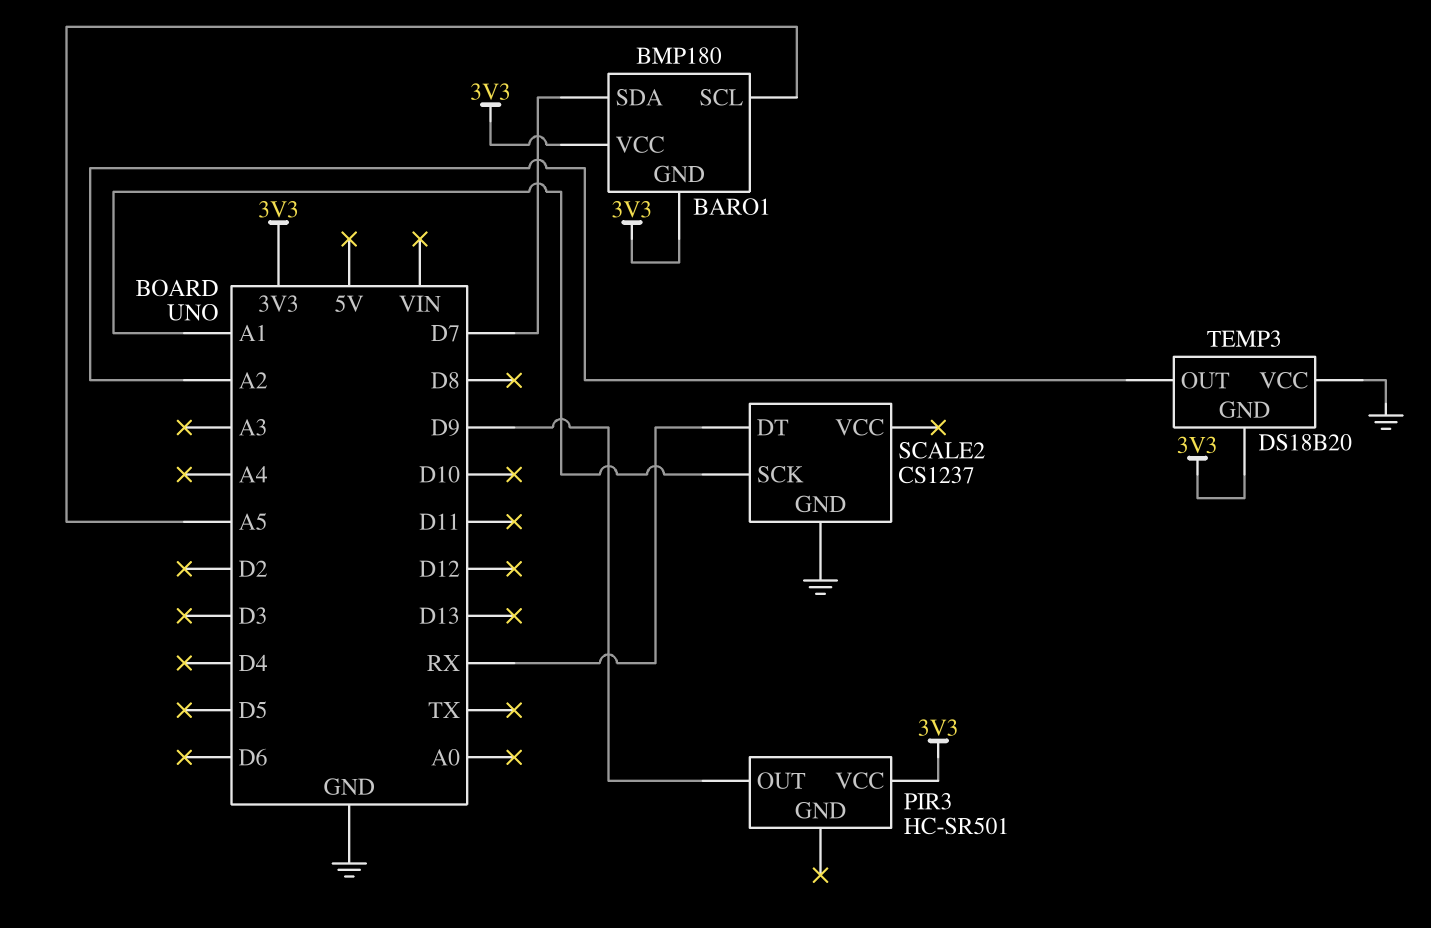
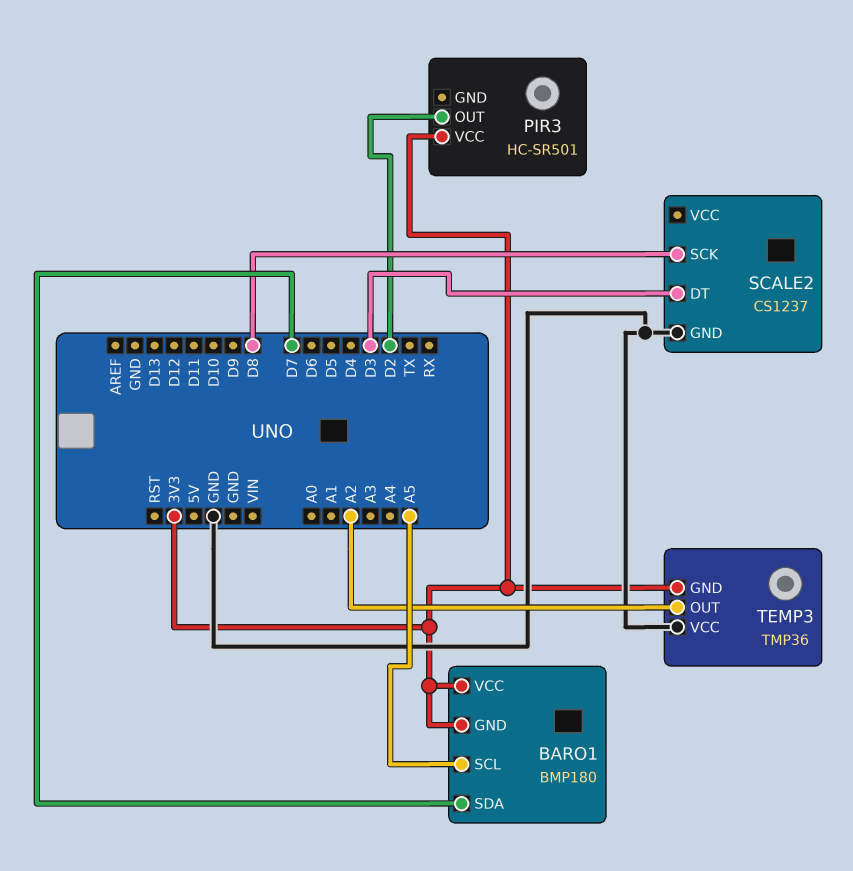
PIR3 pin OUT: D9 -> D2
SCALE2 pin DT: RX -> D3
SCALE2 pin SCK: A1 -> D8
TEMP3: DS18B20 -> TMP36

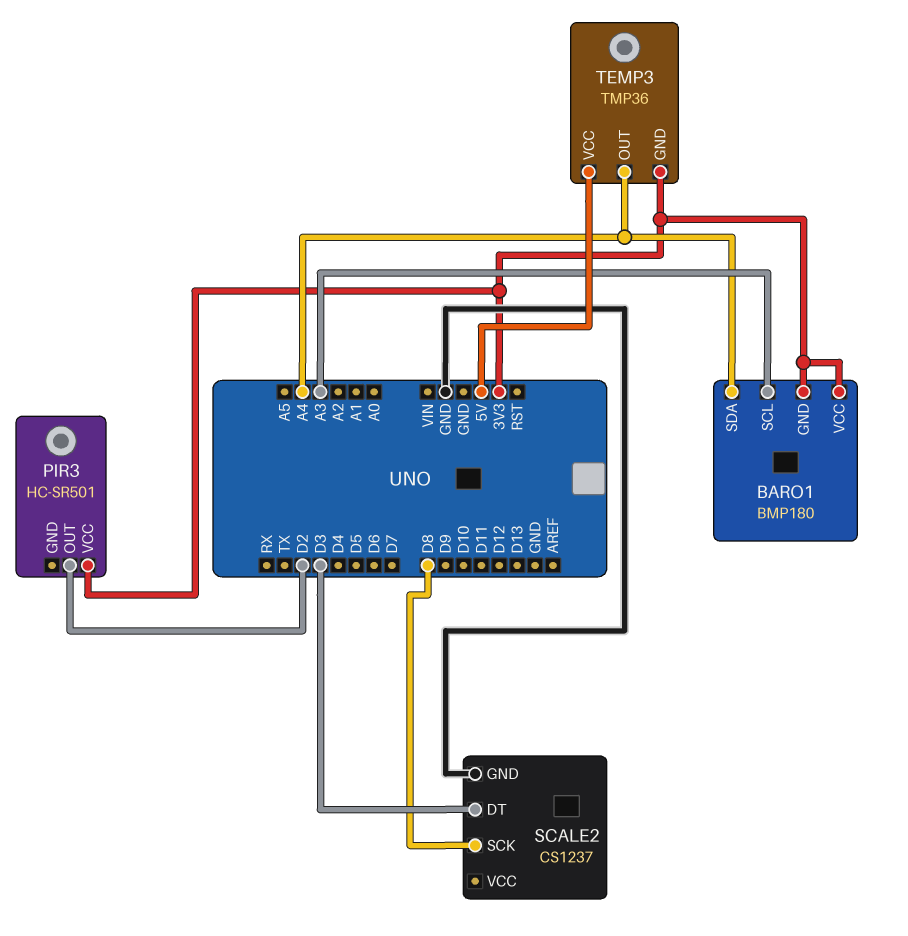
BARO1 pin SCL: A5 -> A3
BARO1 pin SDA: D7 -> A4
TEMP3 pin OUT: A2 -> A4
TEMP3 pin VCC: GND -> 5V

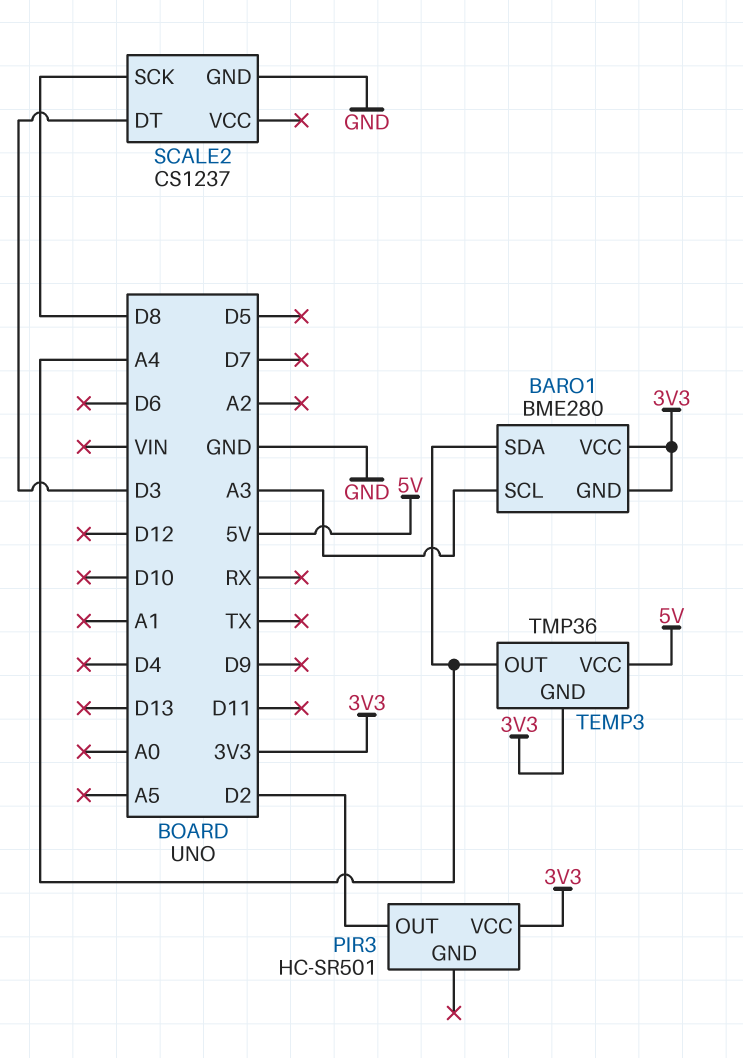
BARO1: BMP180 -> BME280

